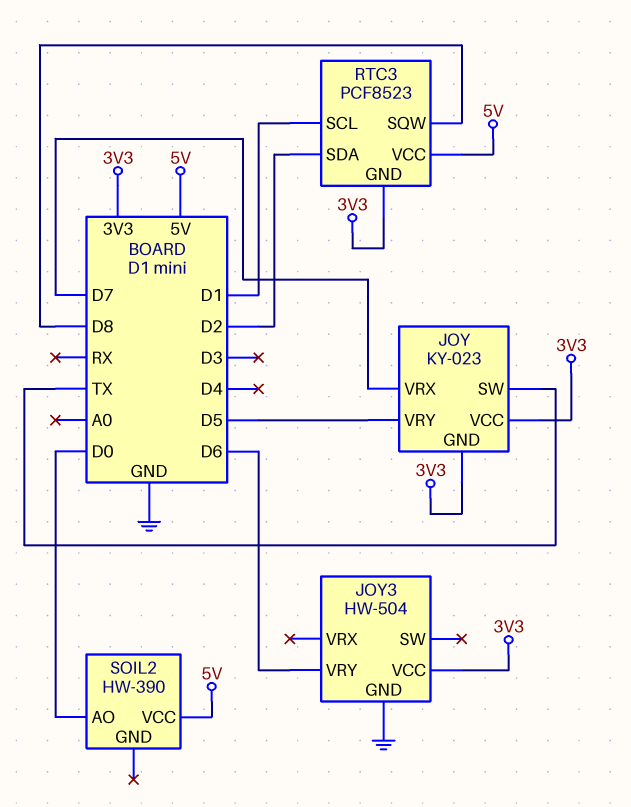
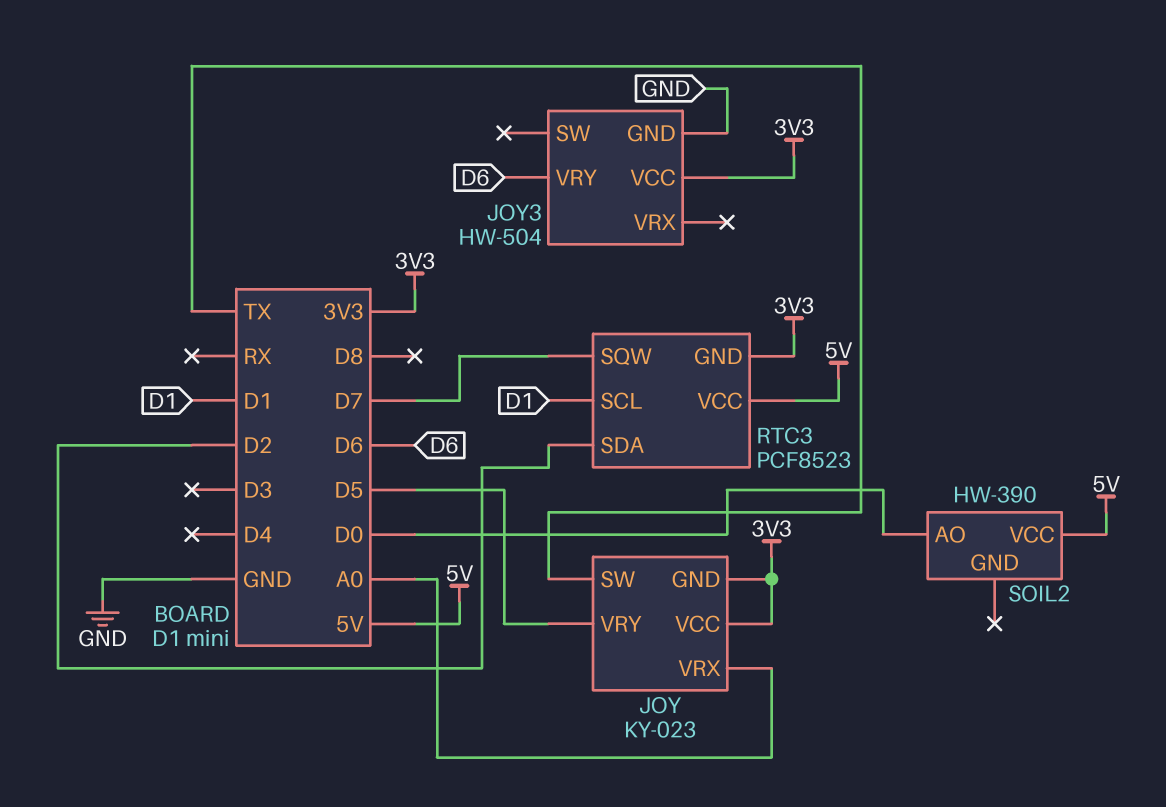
JOY pin VRX: D7 -> A0
RTC3 pin SQW: D8 -> D7

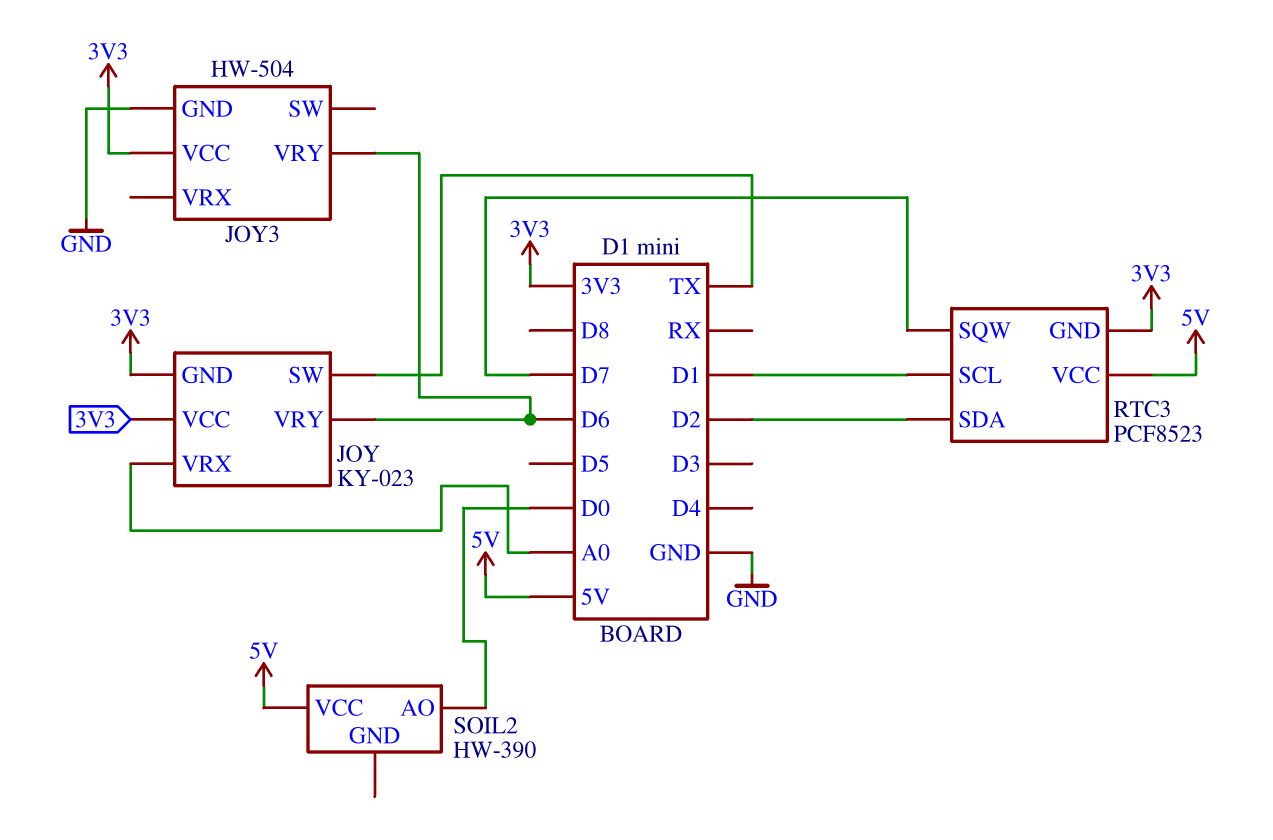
JOY pin VRY: D5 -> D6

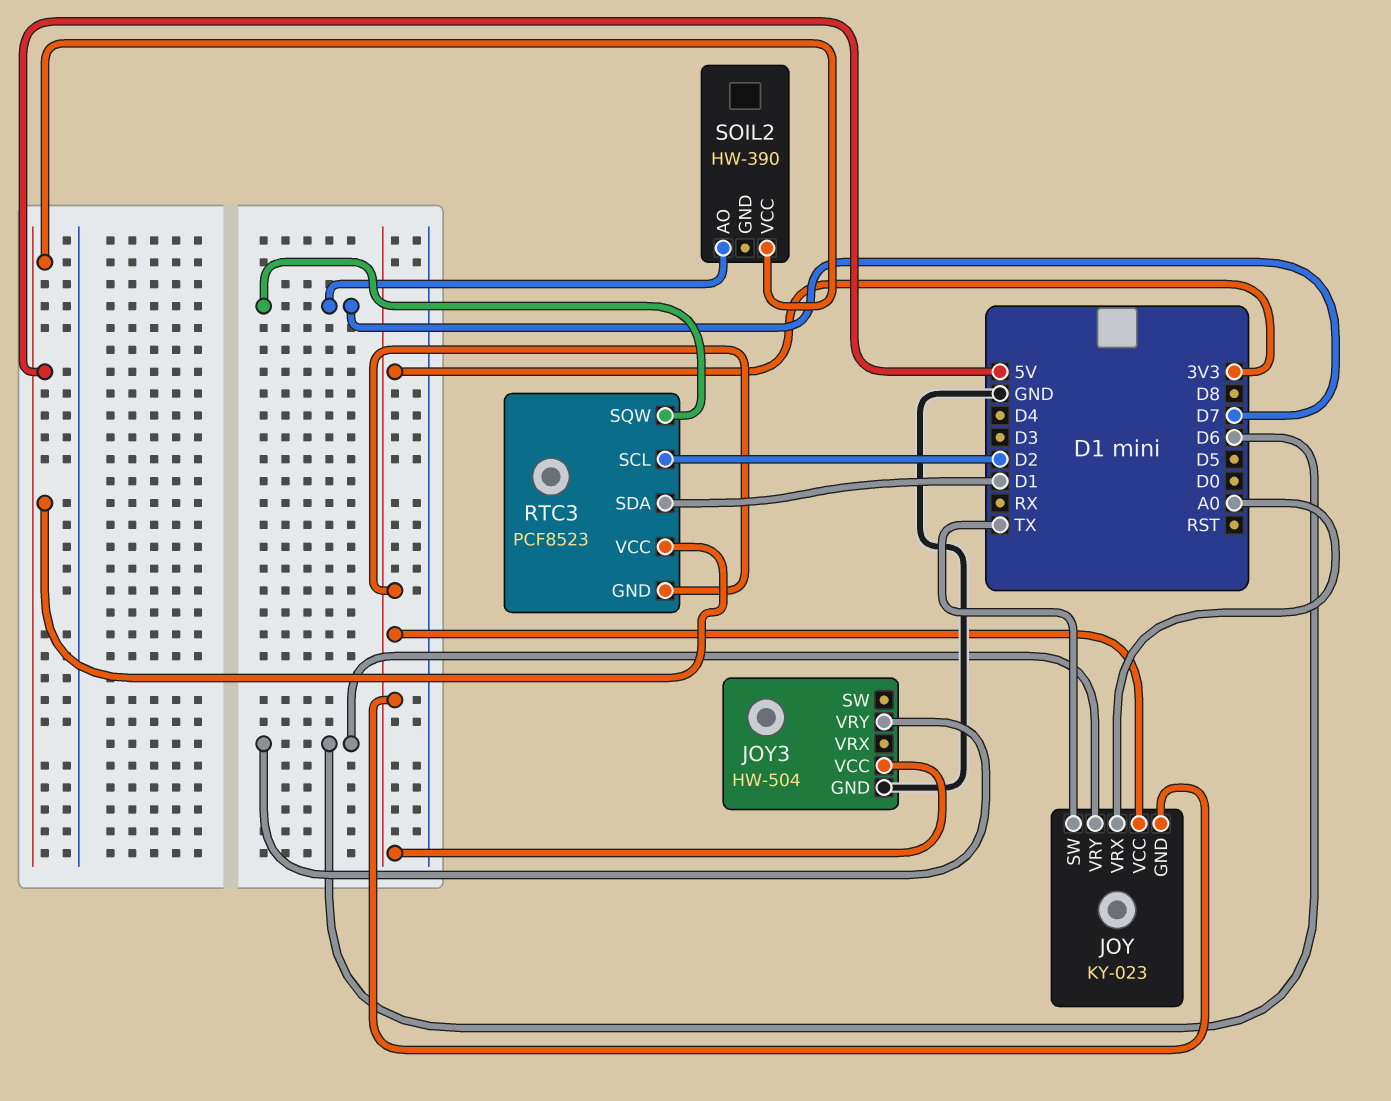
RTC3 pin SCL: D1 -> D2
RTC3 pin SDA: D2 -> D1
SOIL2 pin AO: D0 -> D7

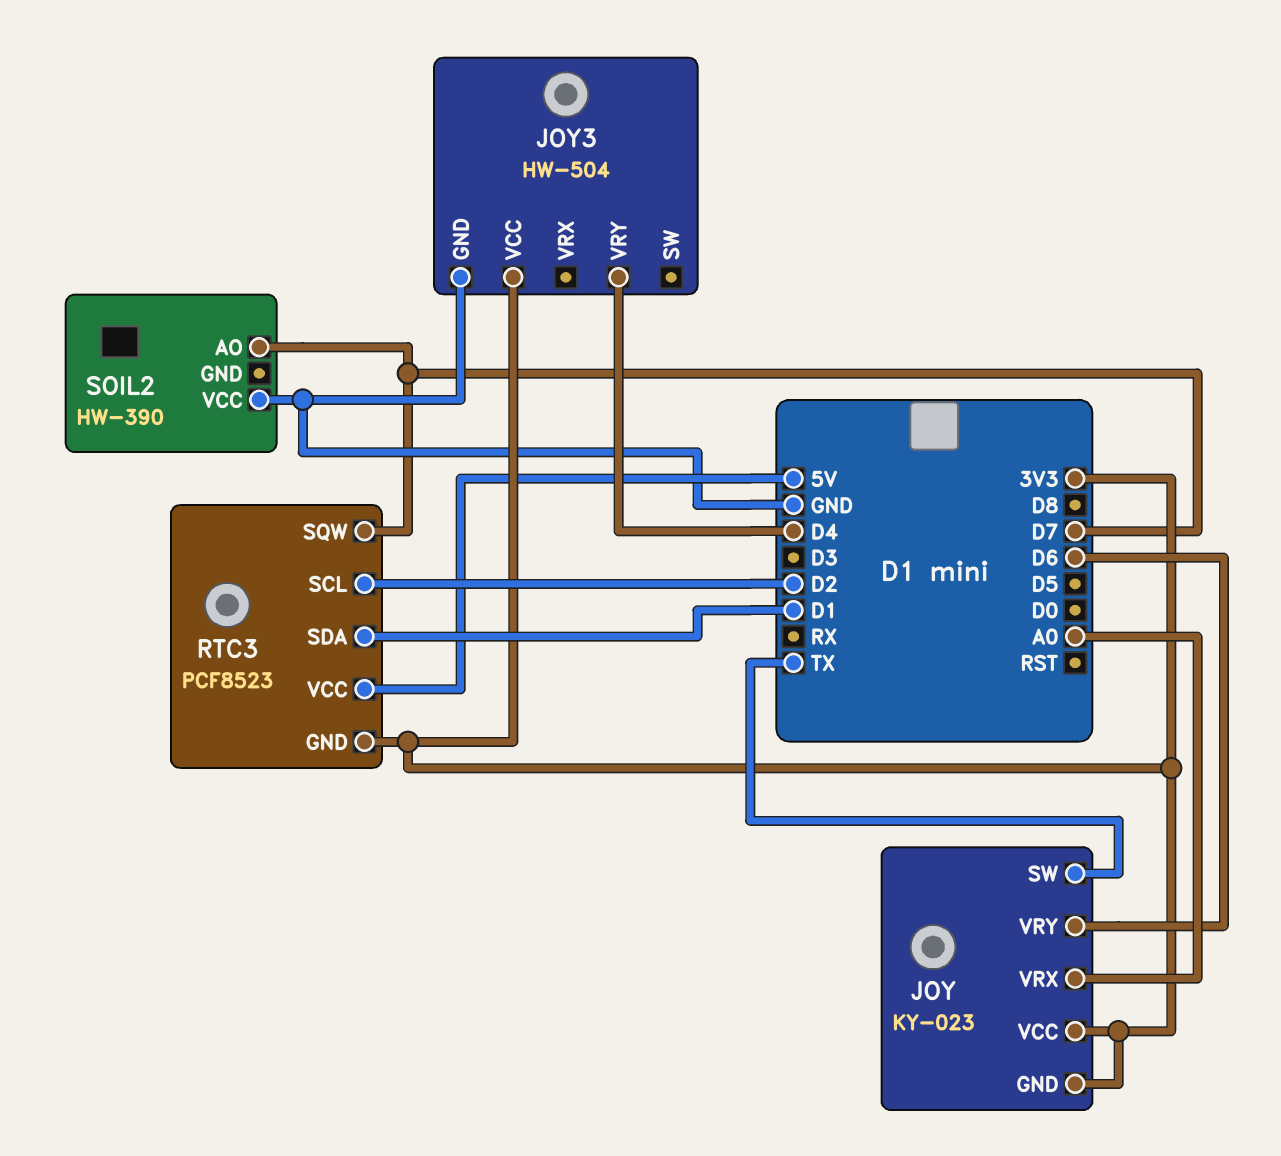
JOY3 pin VRY: D6 -> D4
SOIL2 pin VCC: 5V -> GND

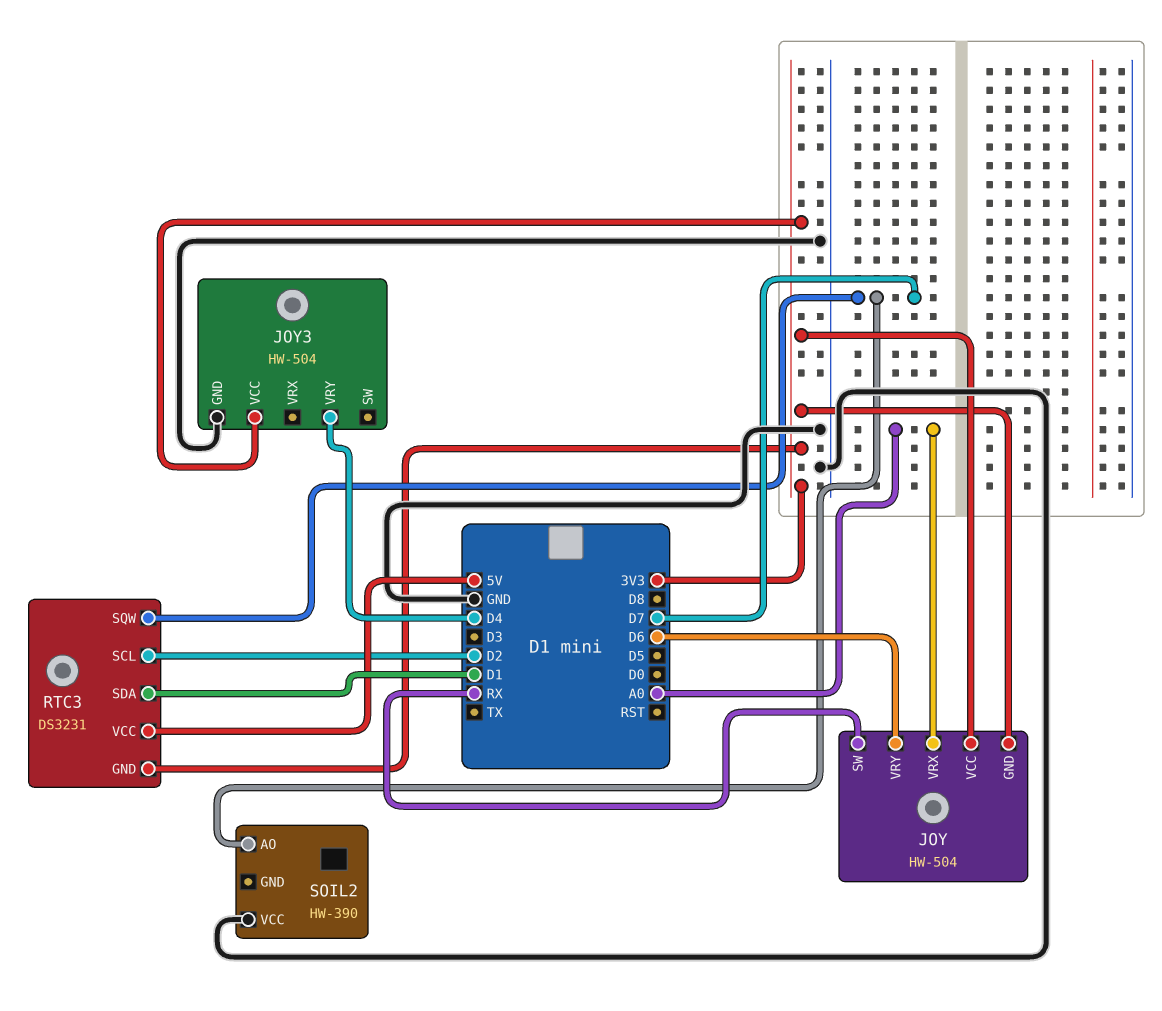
JOY: KY-023 -> HW-504
JOY pin SW: TX -> RX
RTC3: PCF8523 -> DS3231

